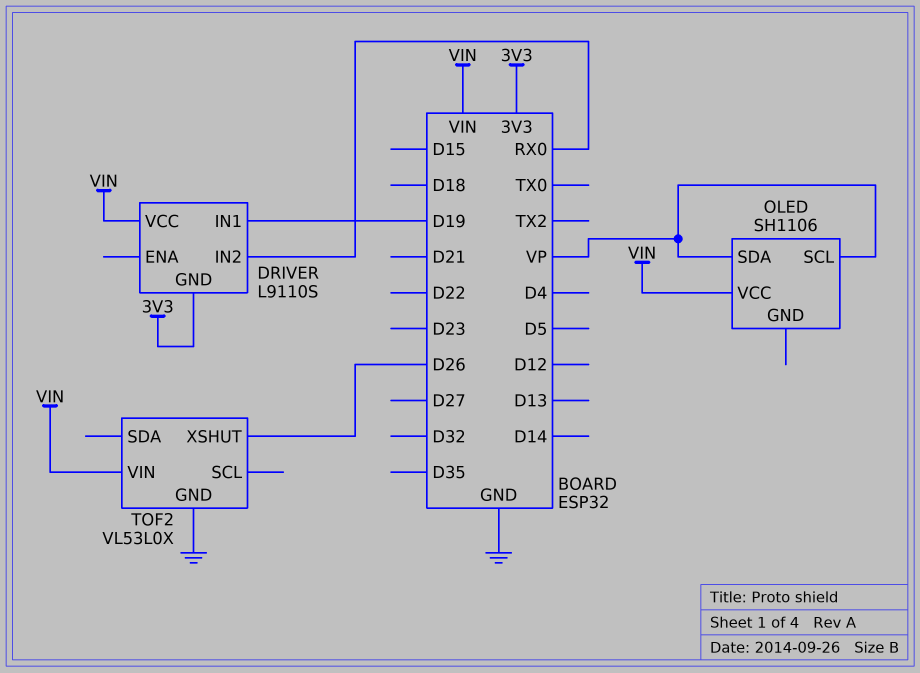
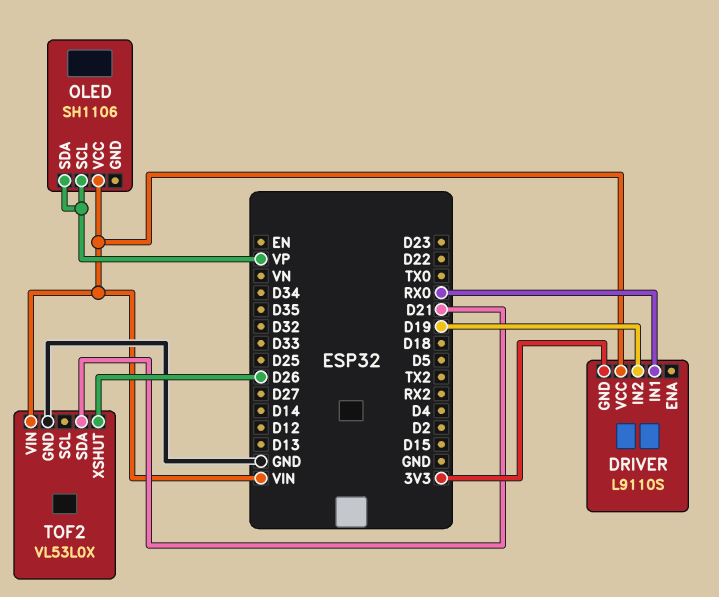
DRIVER pin IN1: D19 -> RX0
DRIVER pin IN2: RX0 -> D19
TOF2 pin SDA: none -> D21

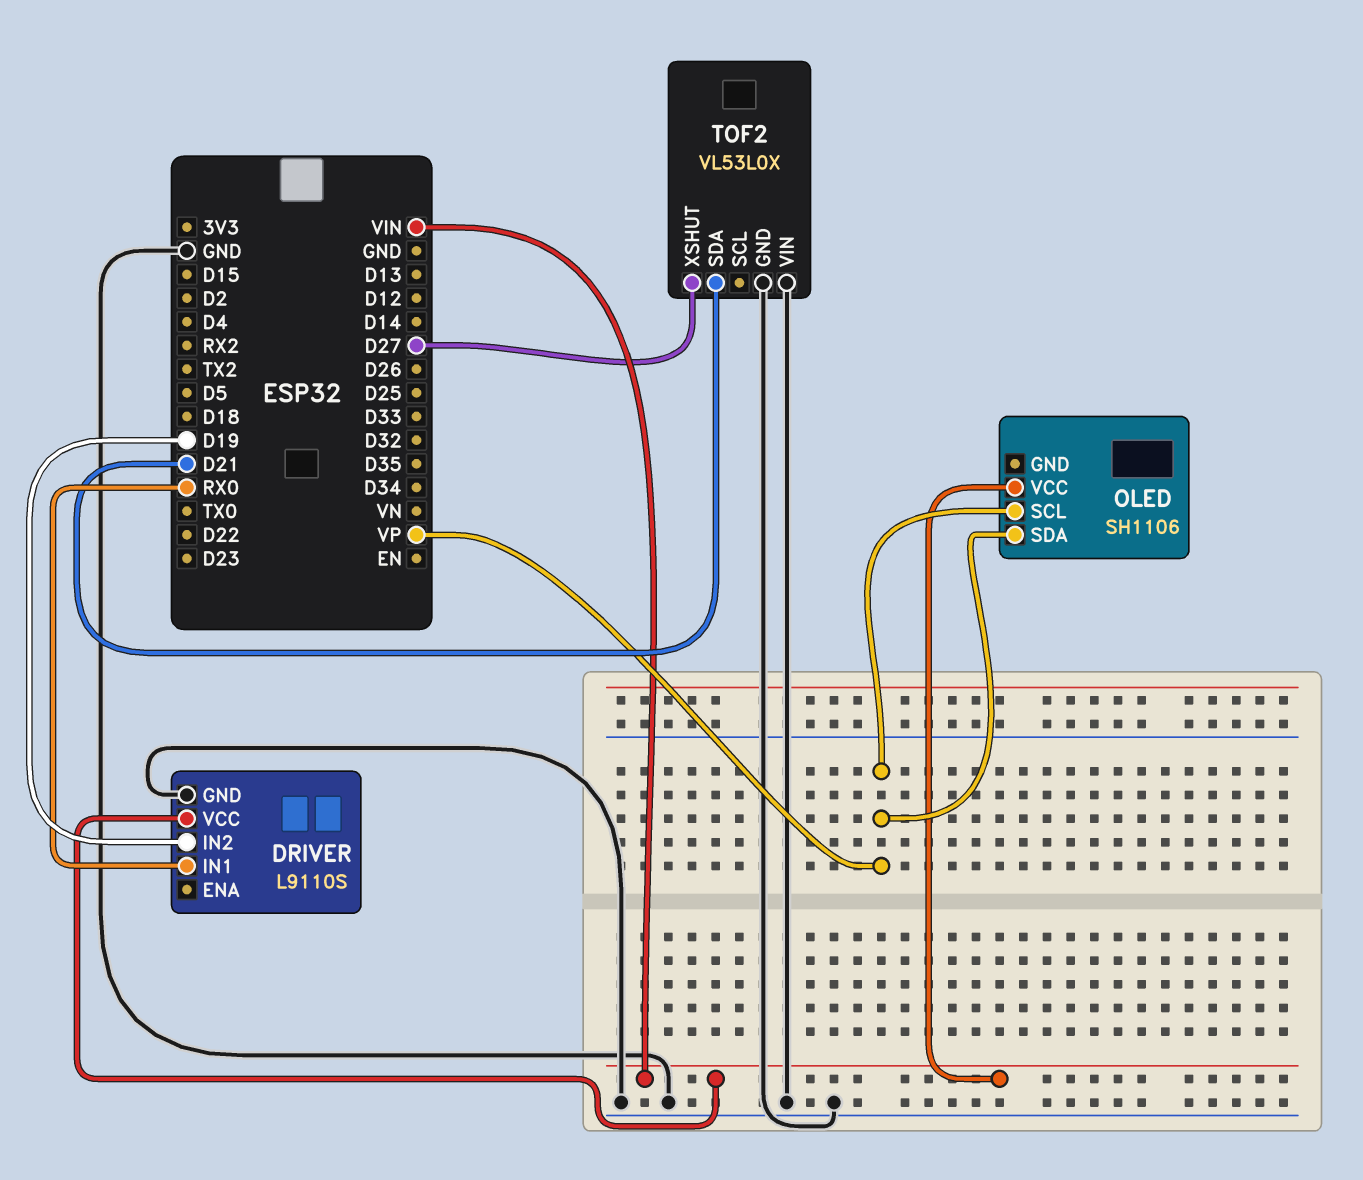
DRIVER pin GND: 3V3 -> GND
TOF2 pin VIN: VIN -> GND
TOF2 pin XSHUT: D26 -> D27

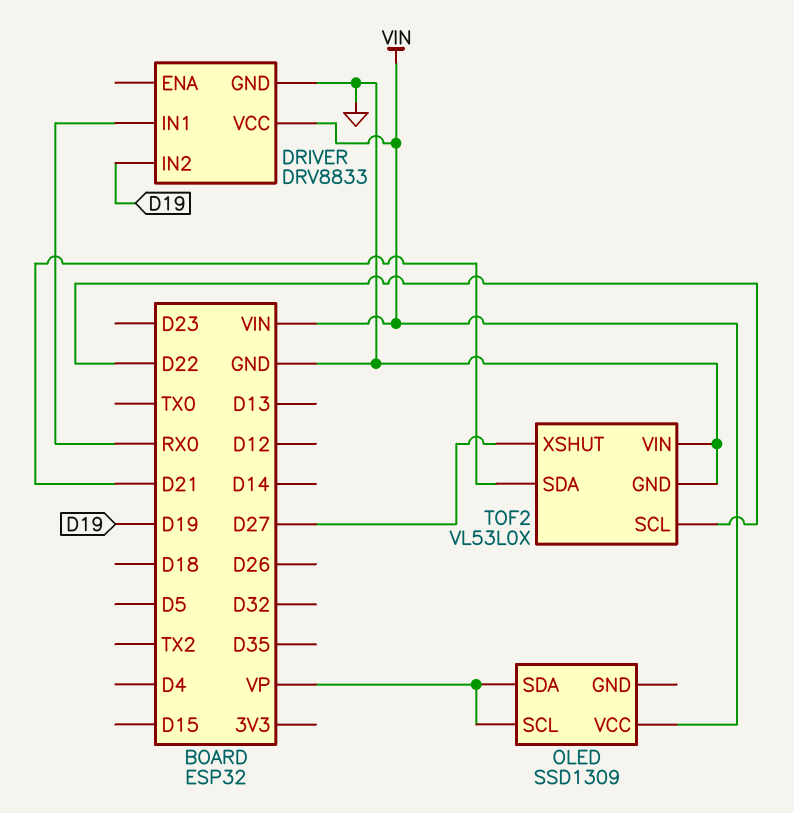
DRIVER: L9110S -> DRV8833
OLED: SH1106 -> SSD1309
TOF2 pin SCL: none -> D22

